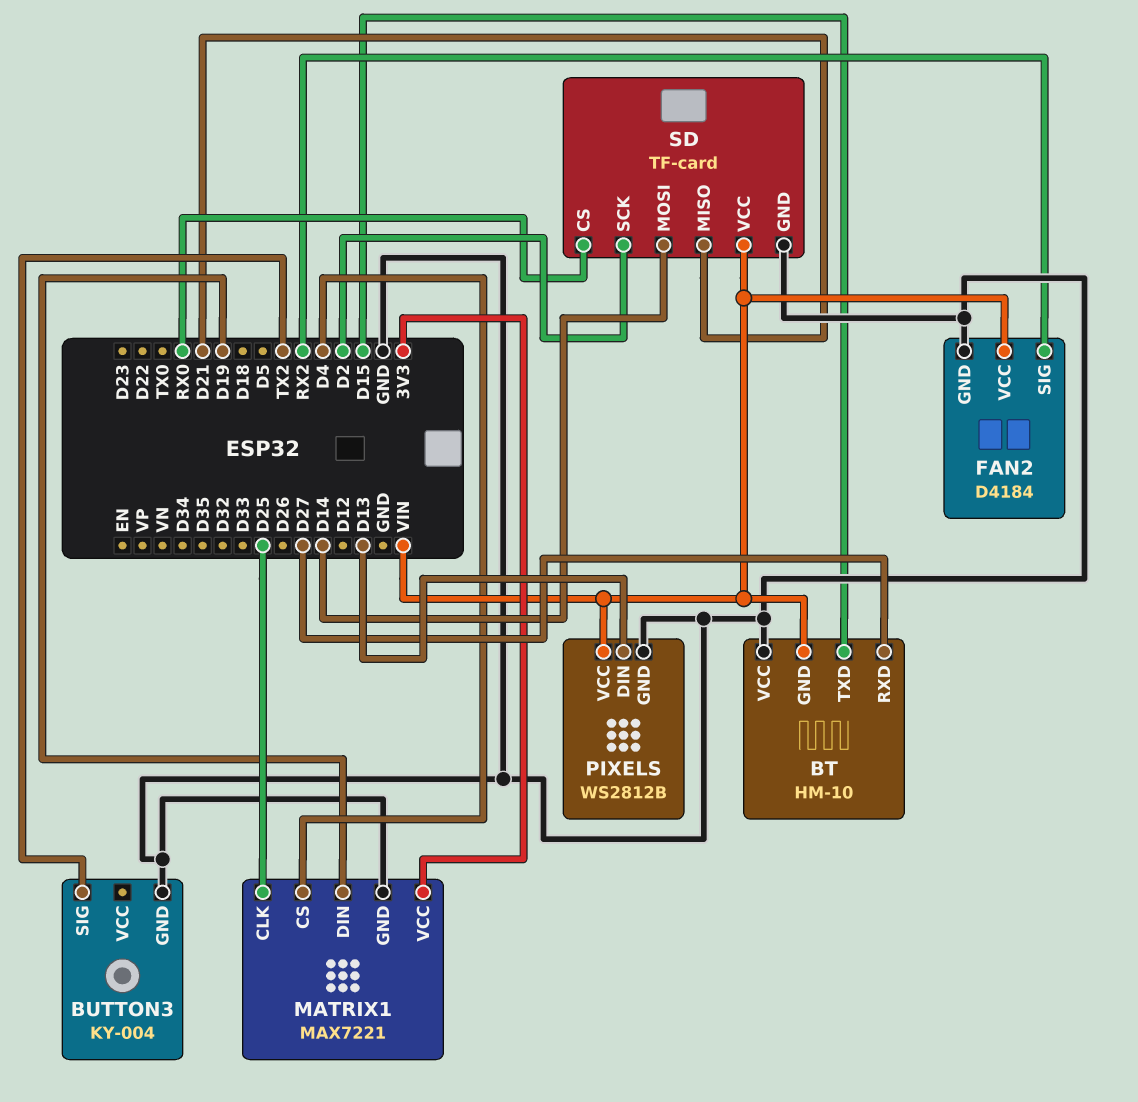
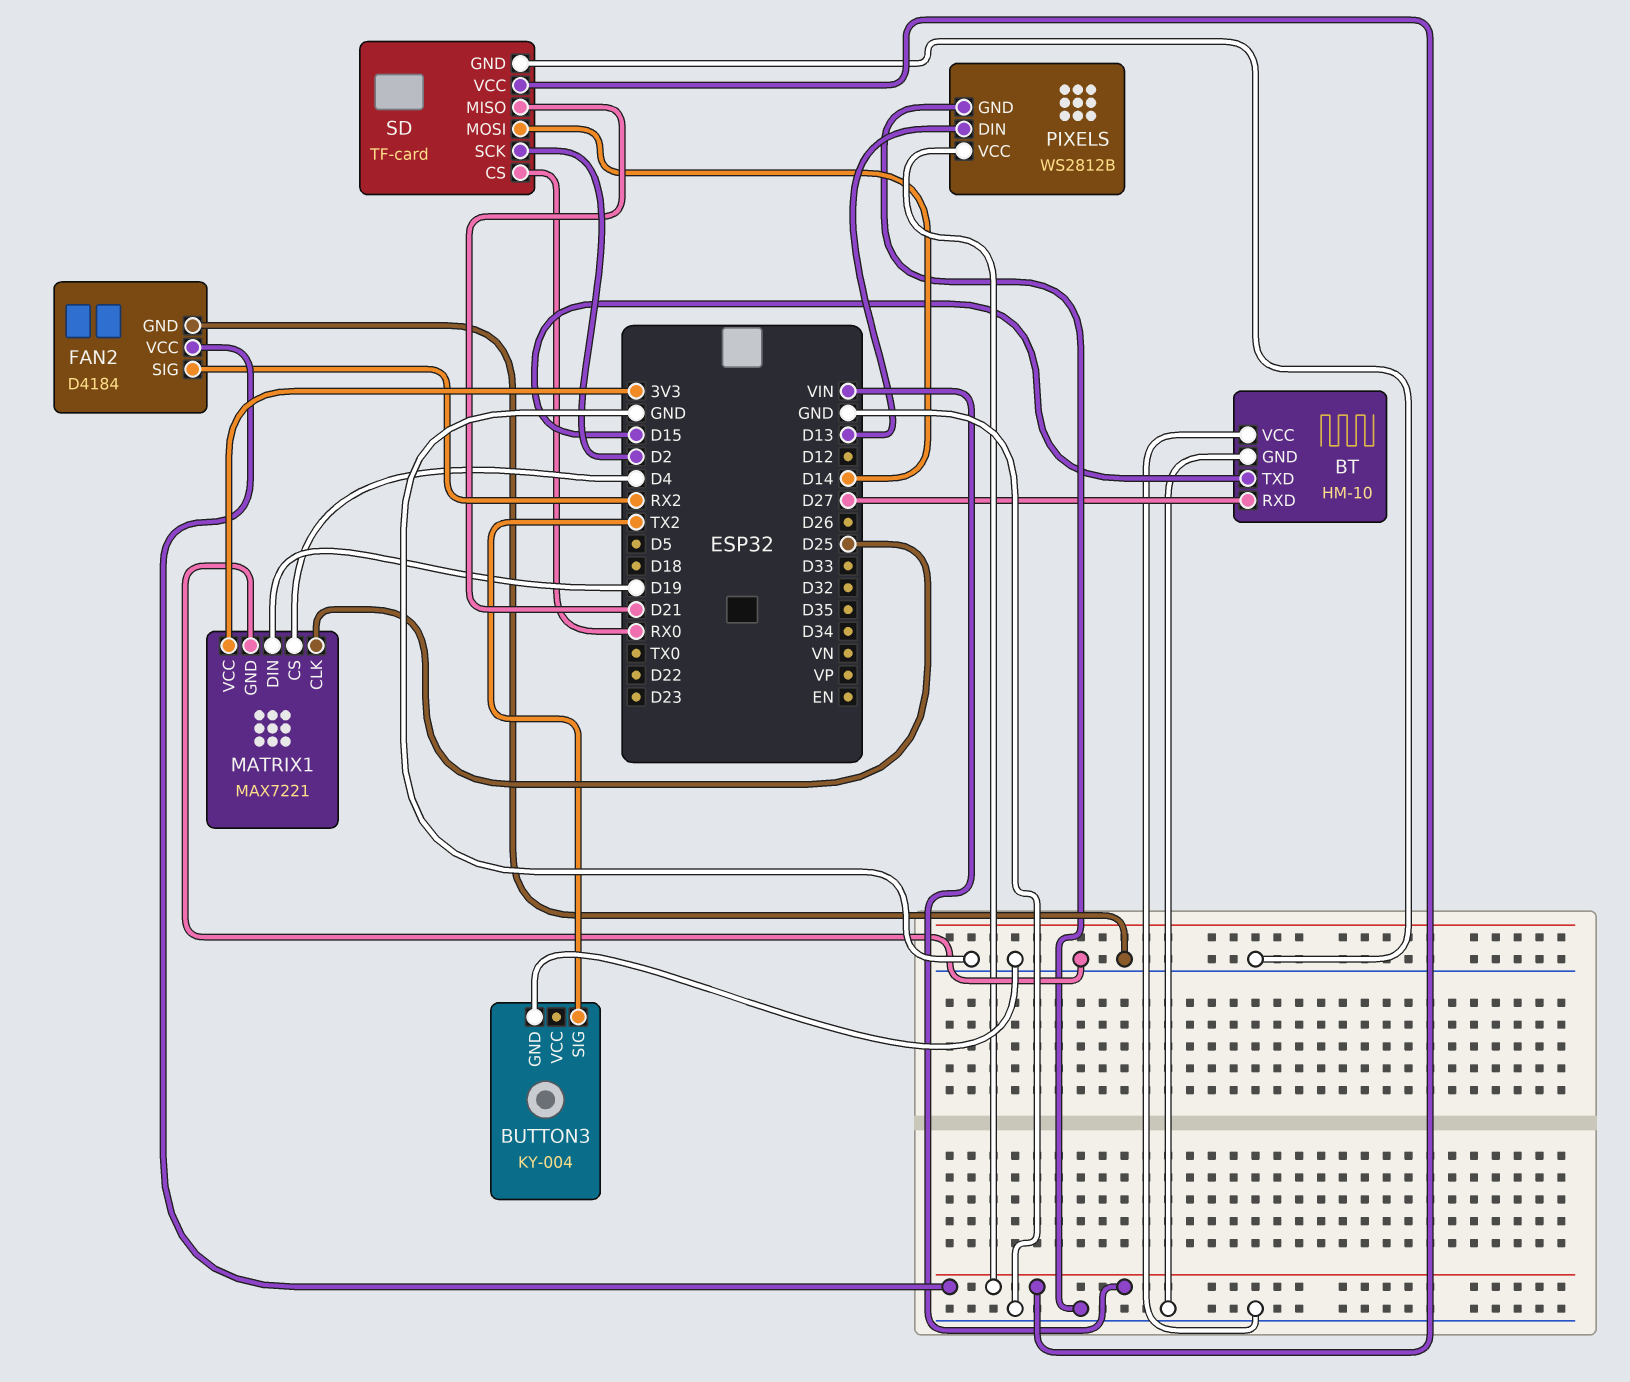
BT pin GND: VIN -> GND

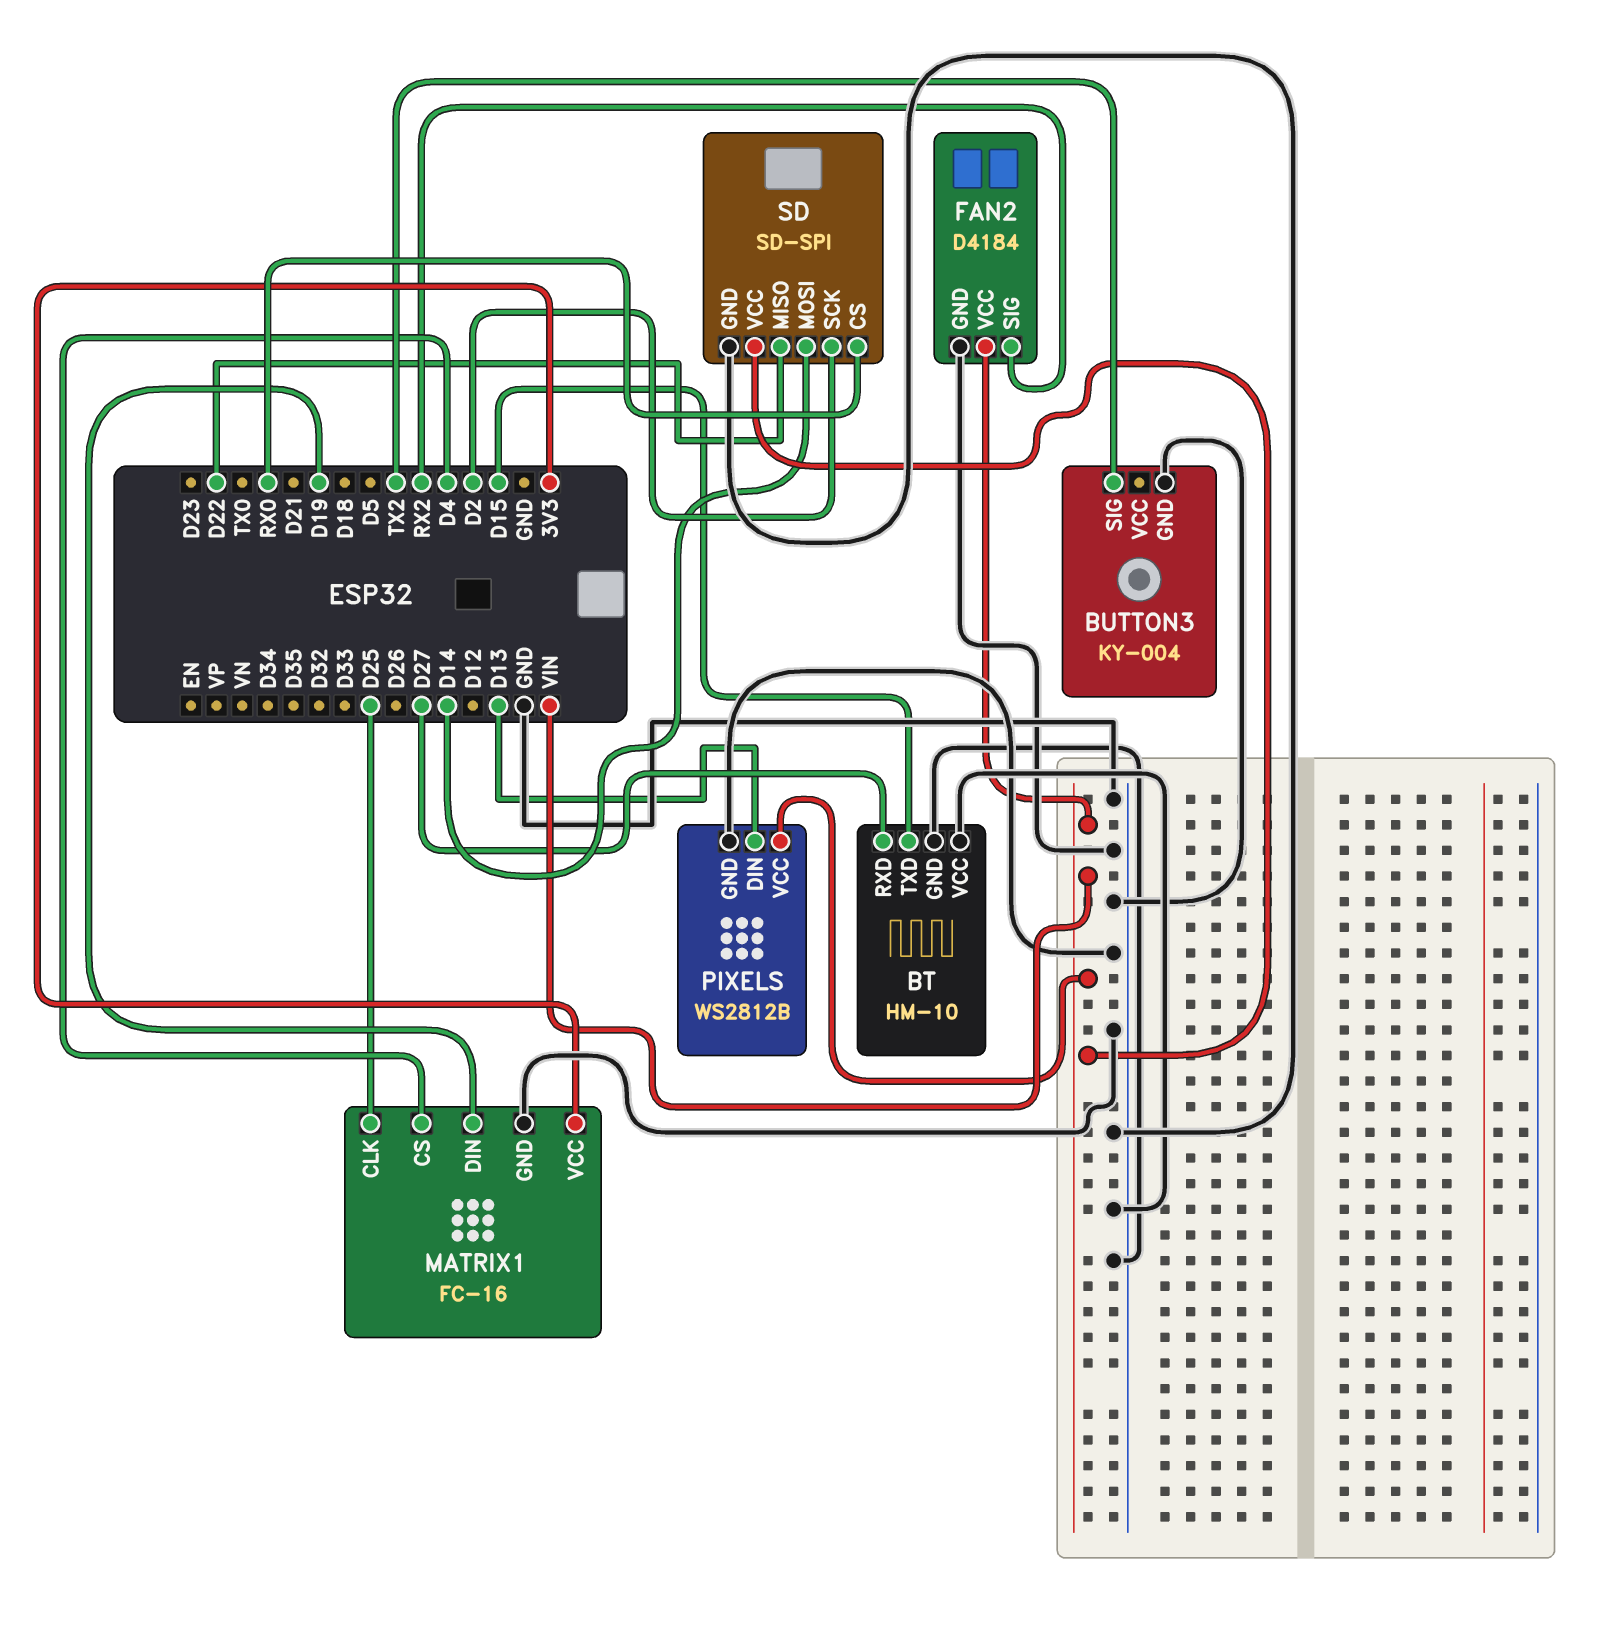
MATRIX1: MAX7221 -> FC-16
SD: TF-card -> SD-SPI
SD pin MISO: D21 -> D22

